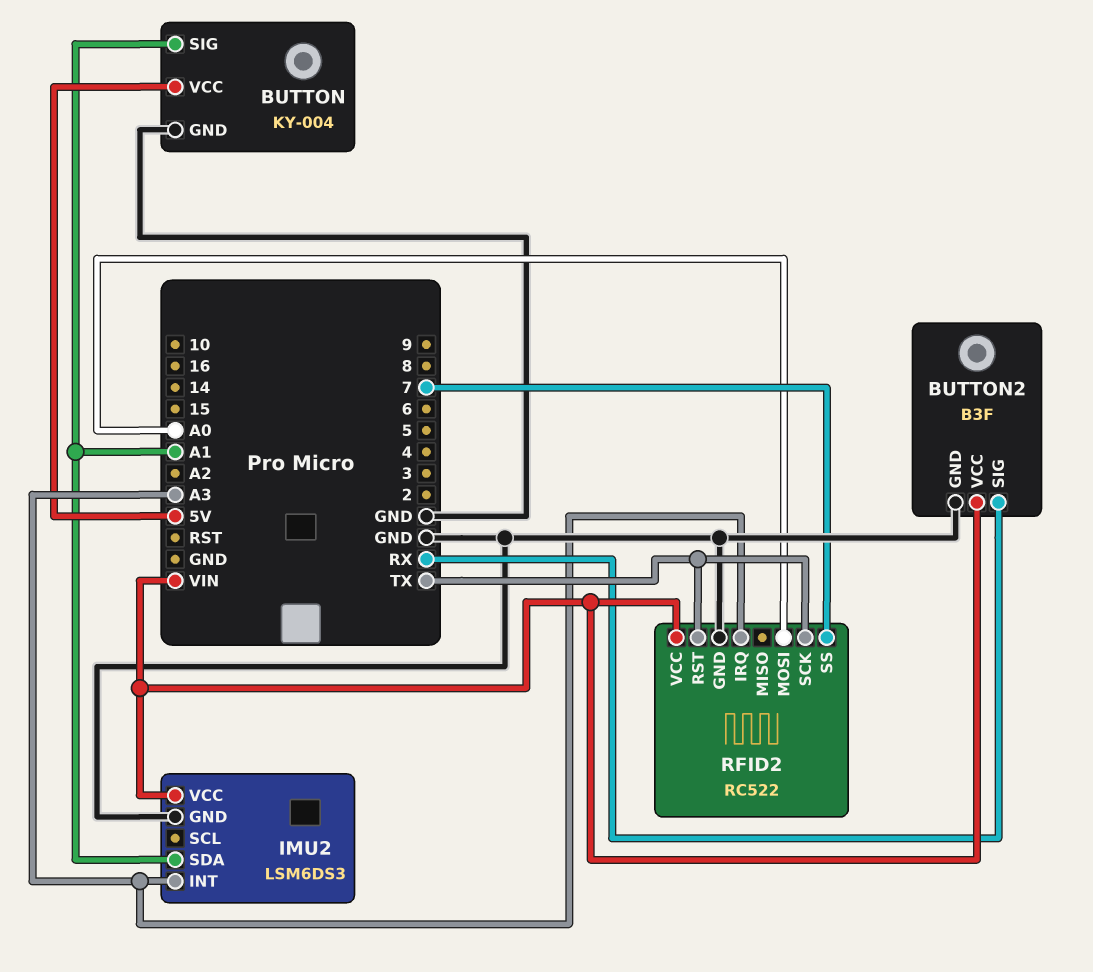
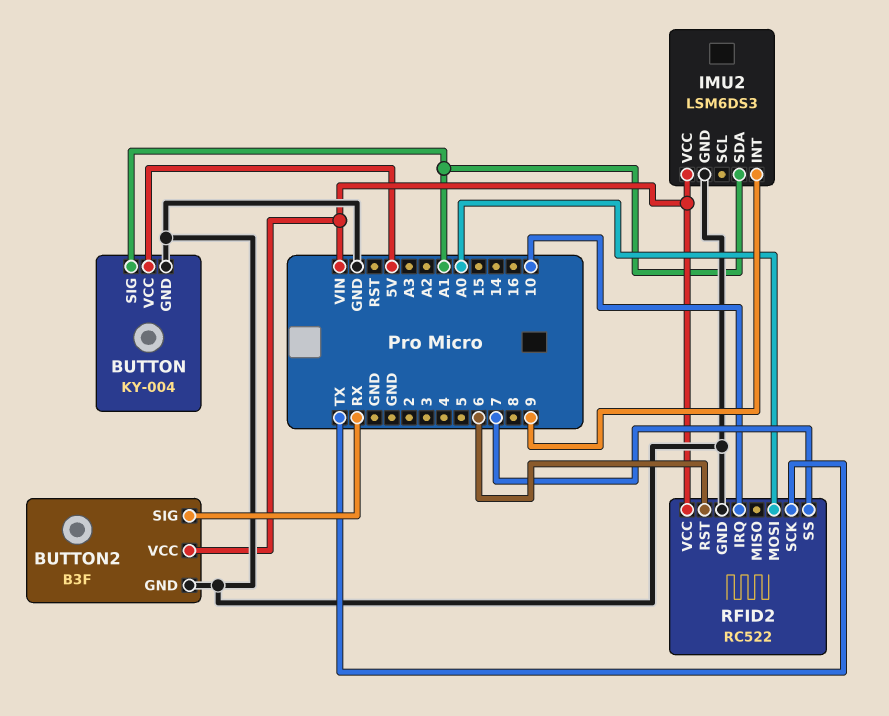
IMU2 pin INT: A3 -> 9
RFID2 pin IRQ: A3 -> 10
RFID2 pin RST: TX -> 6

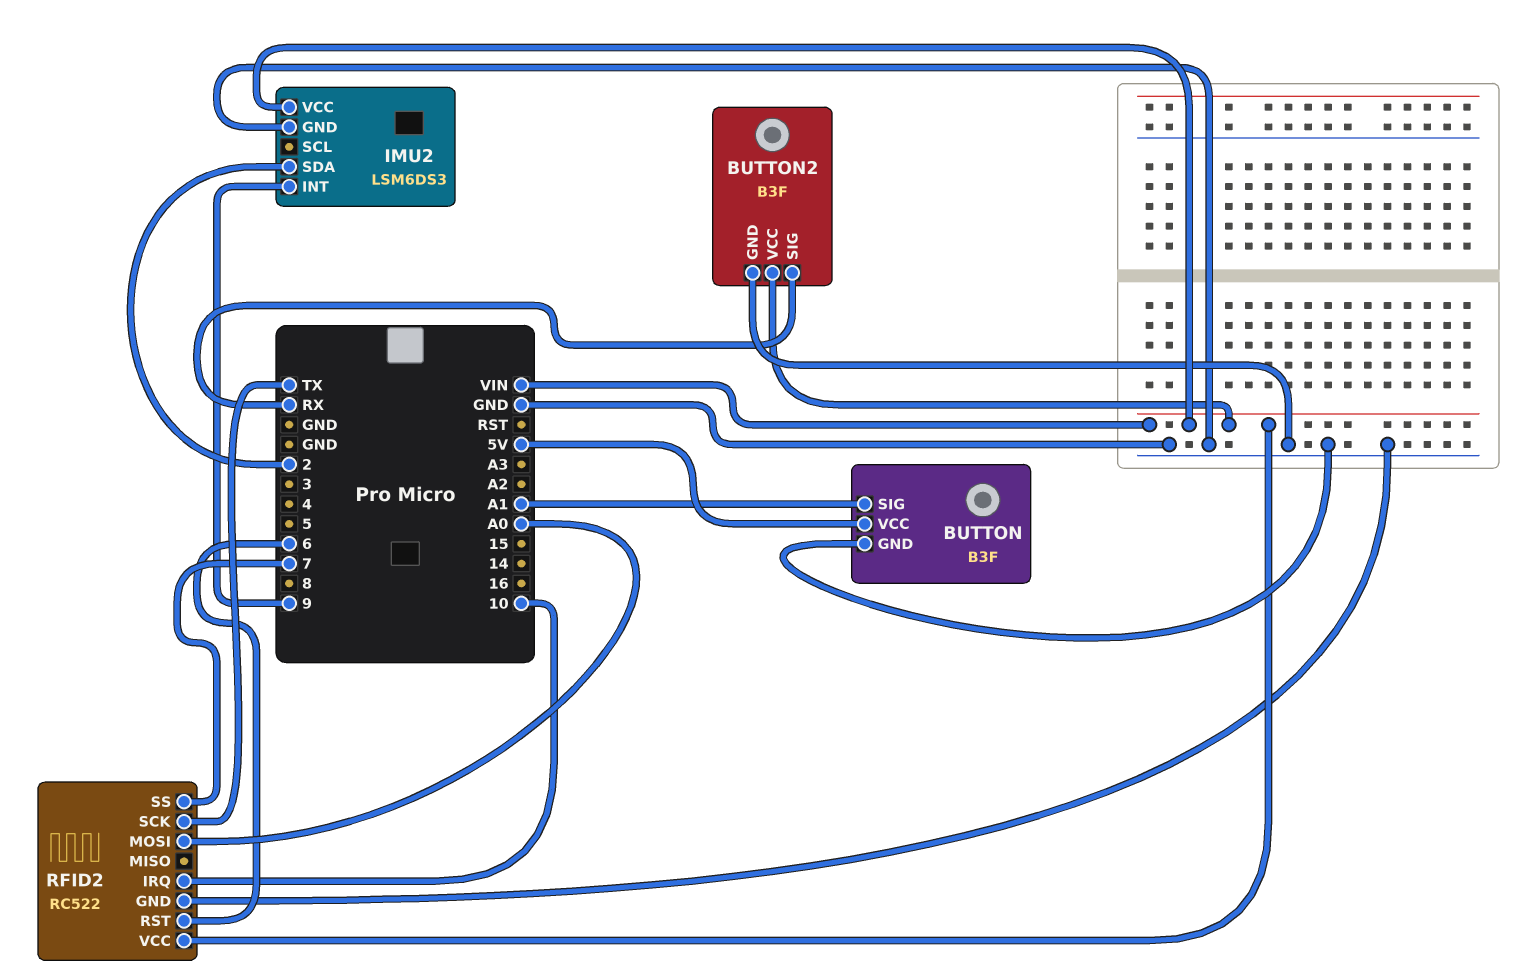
BUTTON: KY-004 -> B3F
IMU2 pin SDA: A1 -> 2

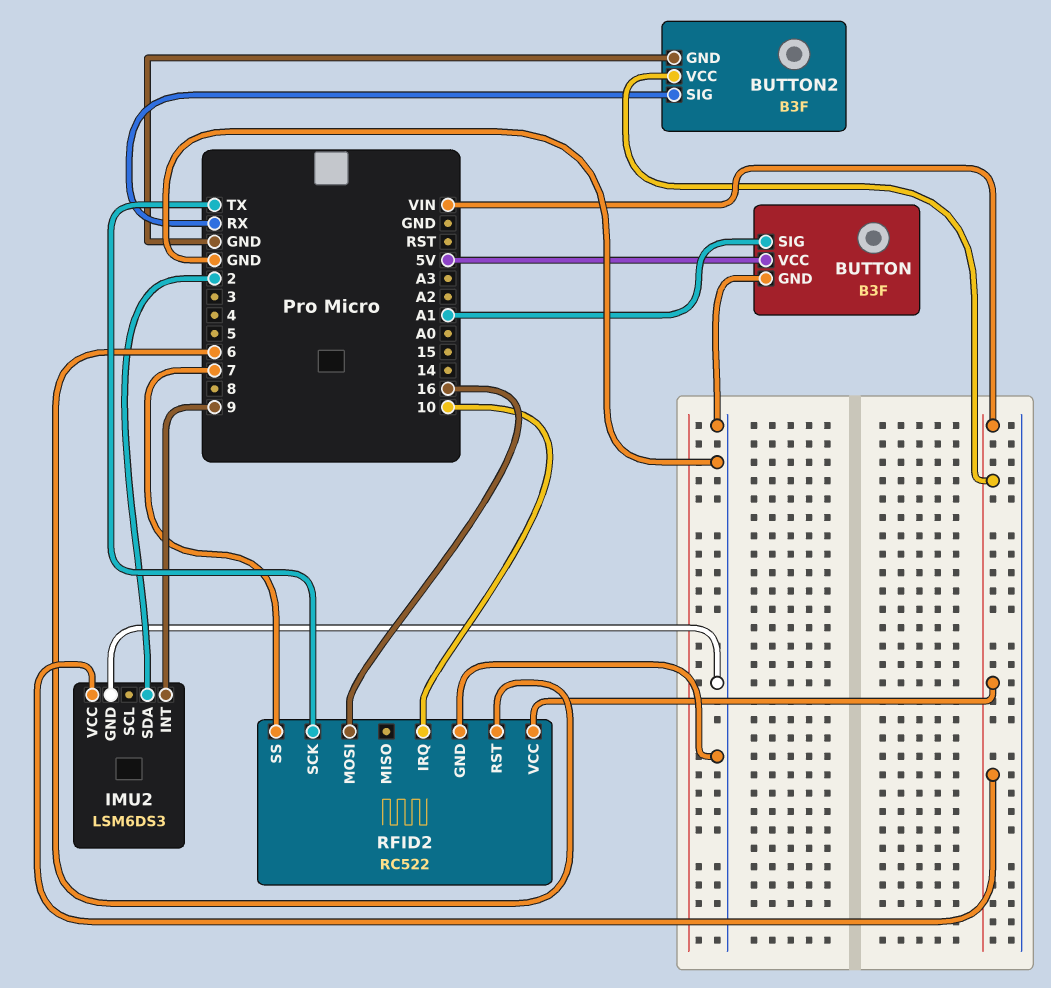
RFID2 pin MOSI: A0 -> 16

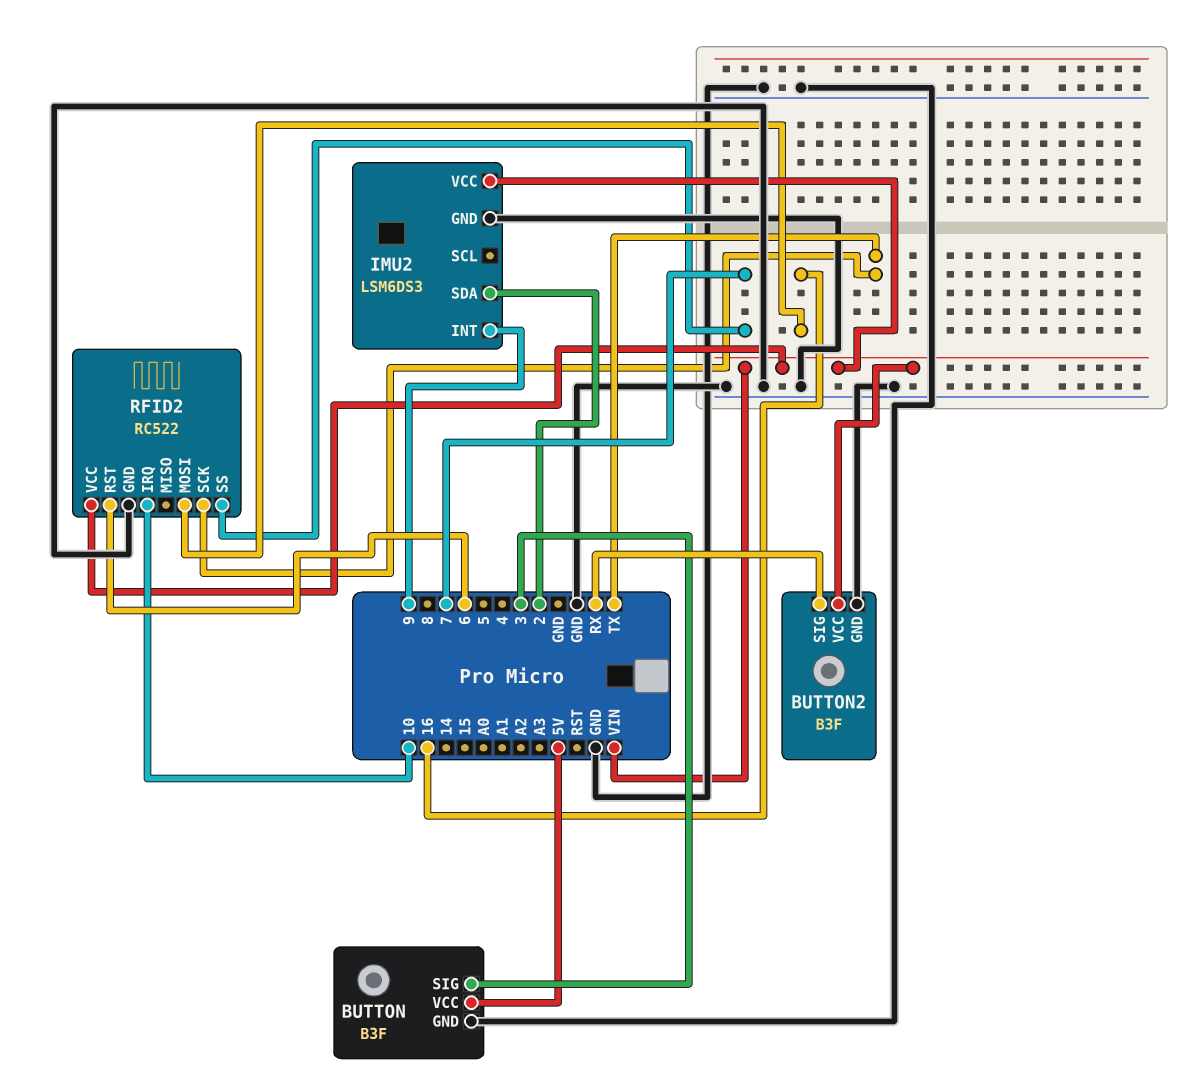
BUTTON pin SIG: A1 -> 3

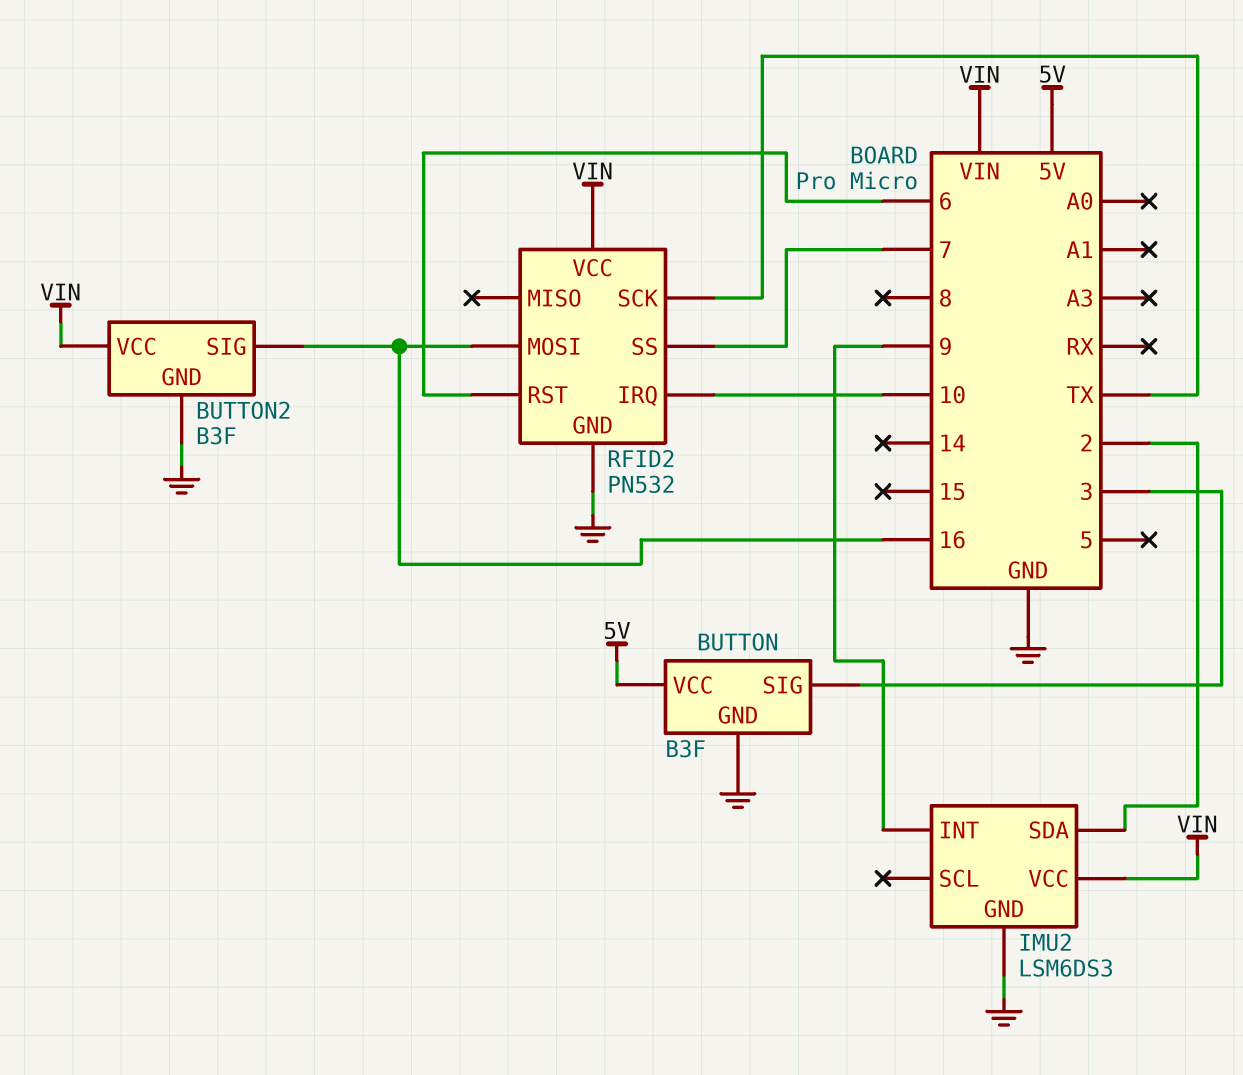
BUTTON2 pin SIG: RX -> 16
RFID2: RC522 -> PN532

